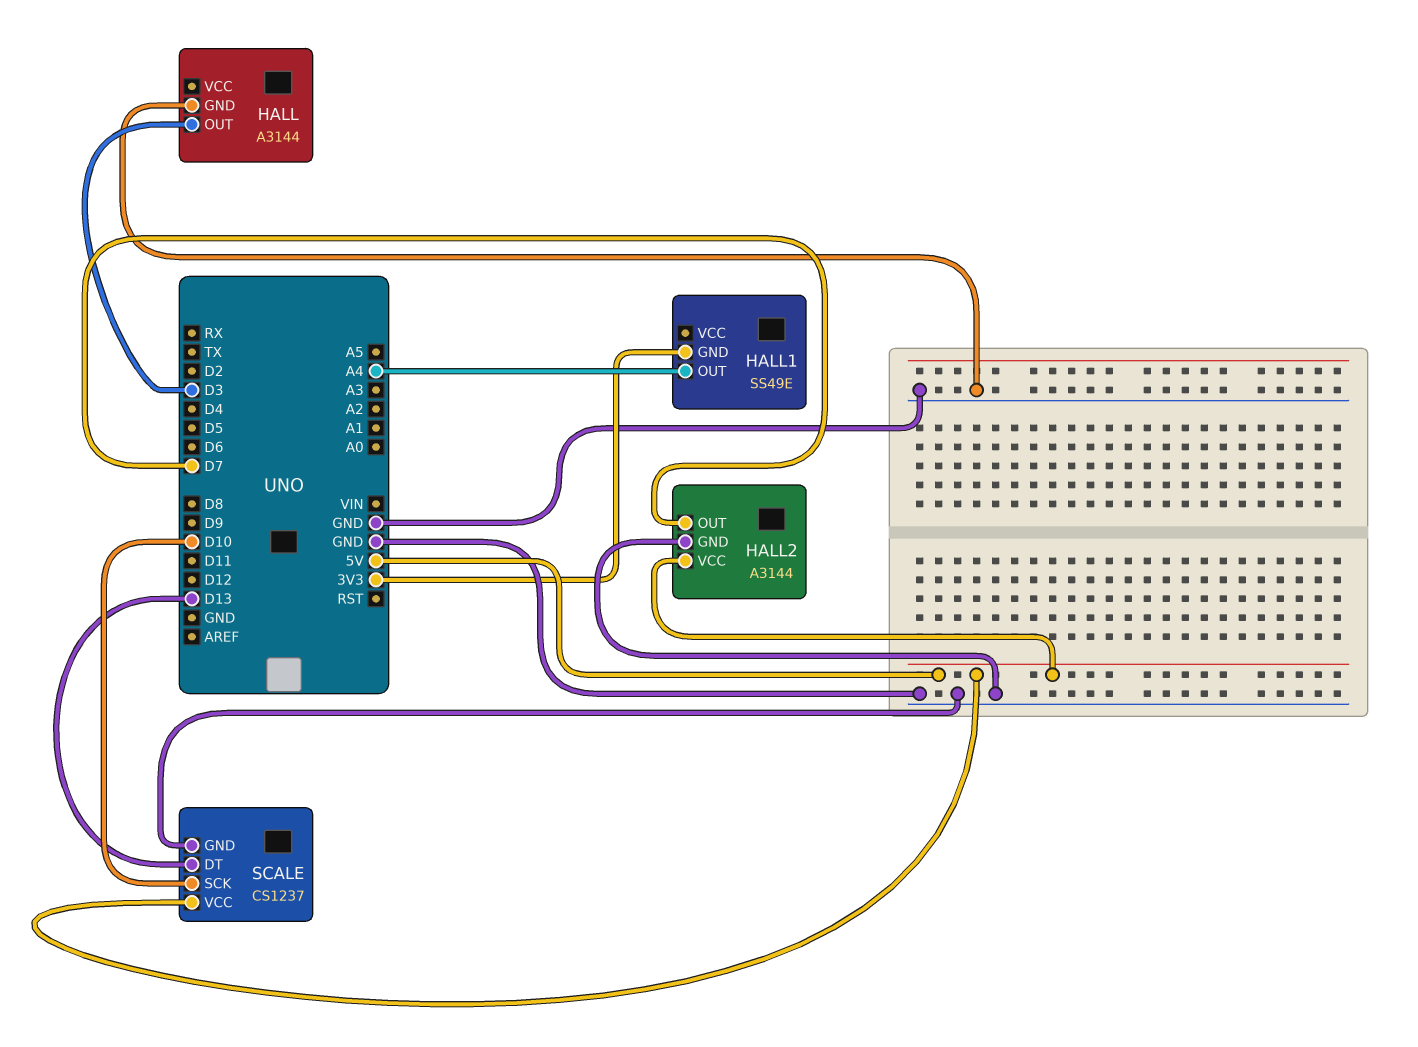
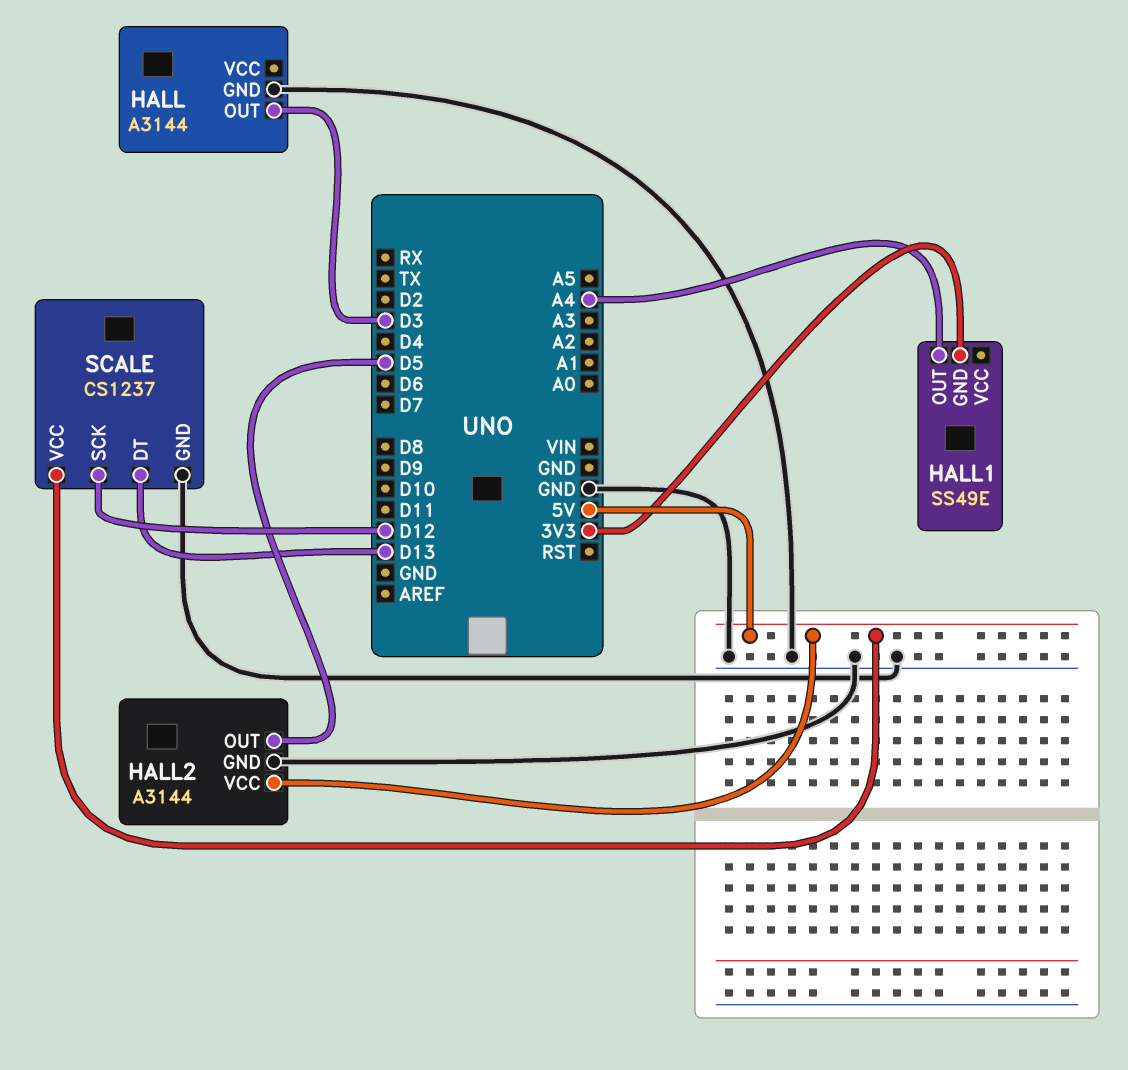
HALL2 pin OUT: D7 -> D5
SCALE pin SCK: D10 -> D12

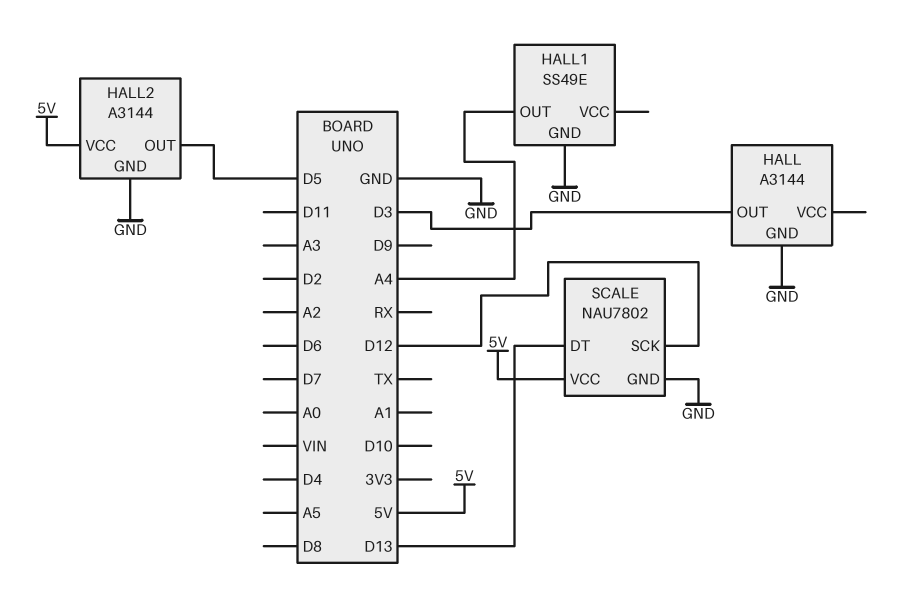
HALL1 pin GND: 3V3 -> GND
SCALE: CS1237 -> NAU7802

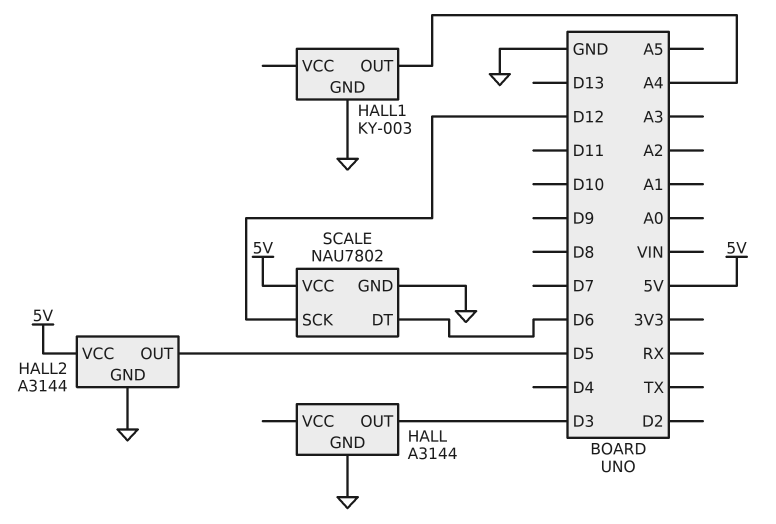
HALL1: SS49E -> KY-003
SCALE pin DT: D13 -> D6

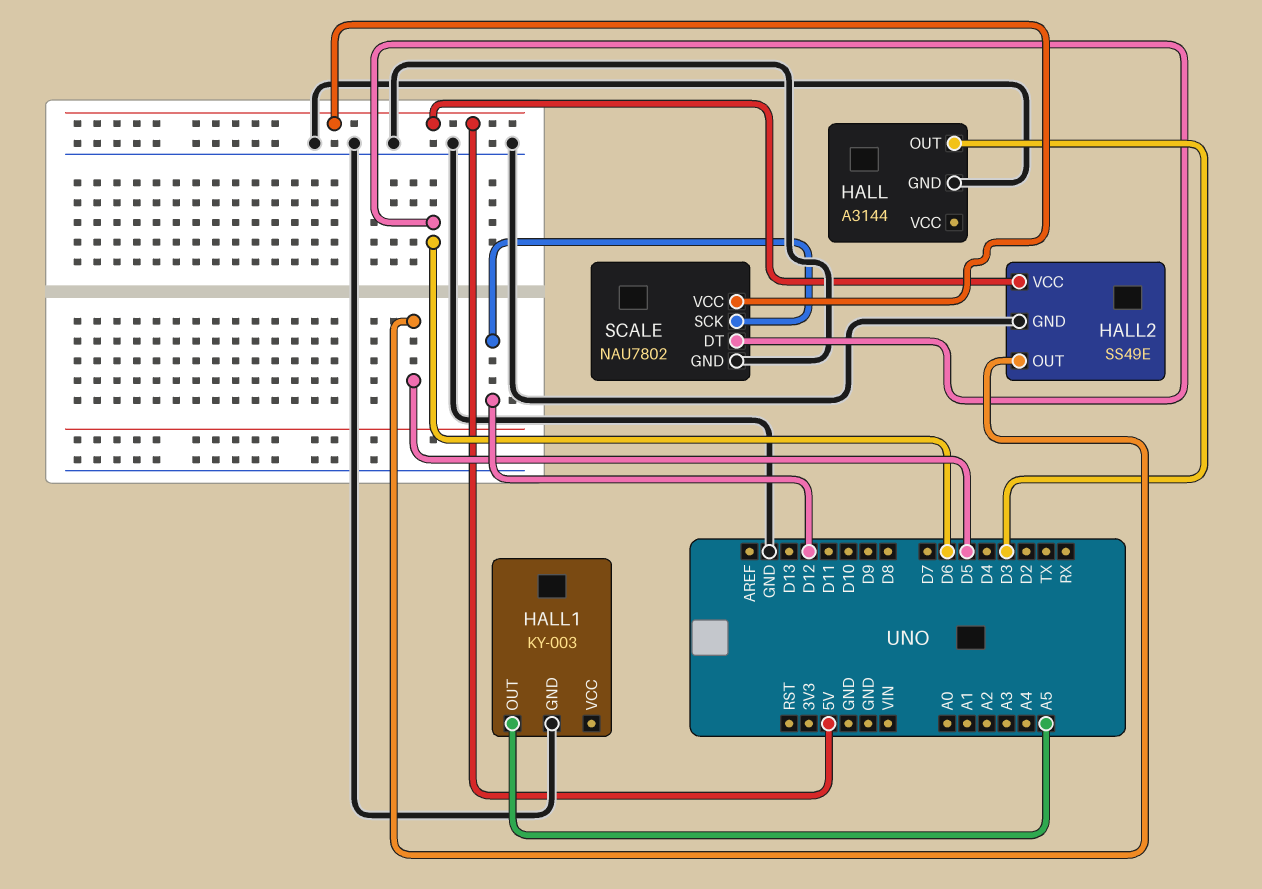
HALL1 pin OUT: A4 -> A5
HALL2: A3144 -> SS49E

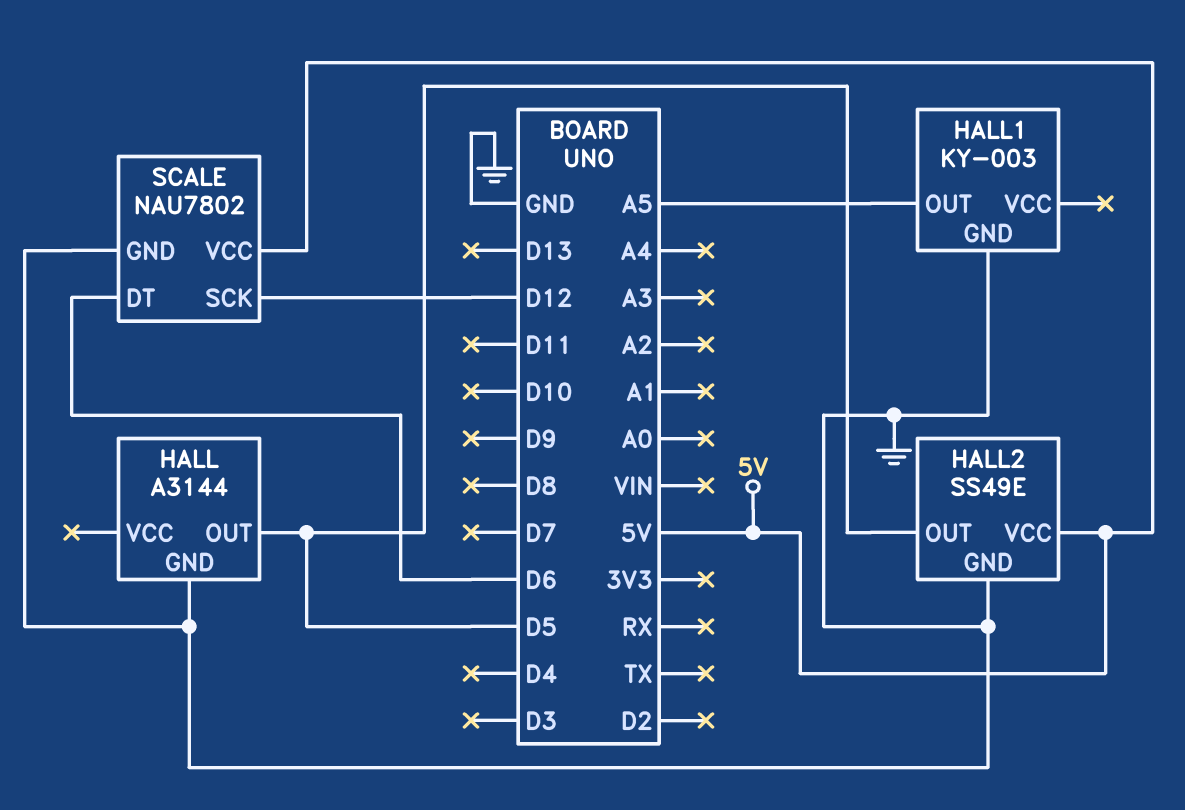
HALL pin OUT: D3 -> D5

